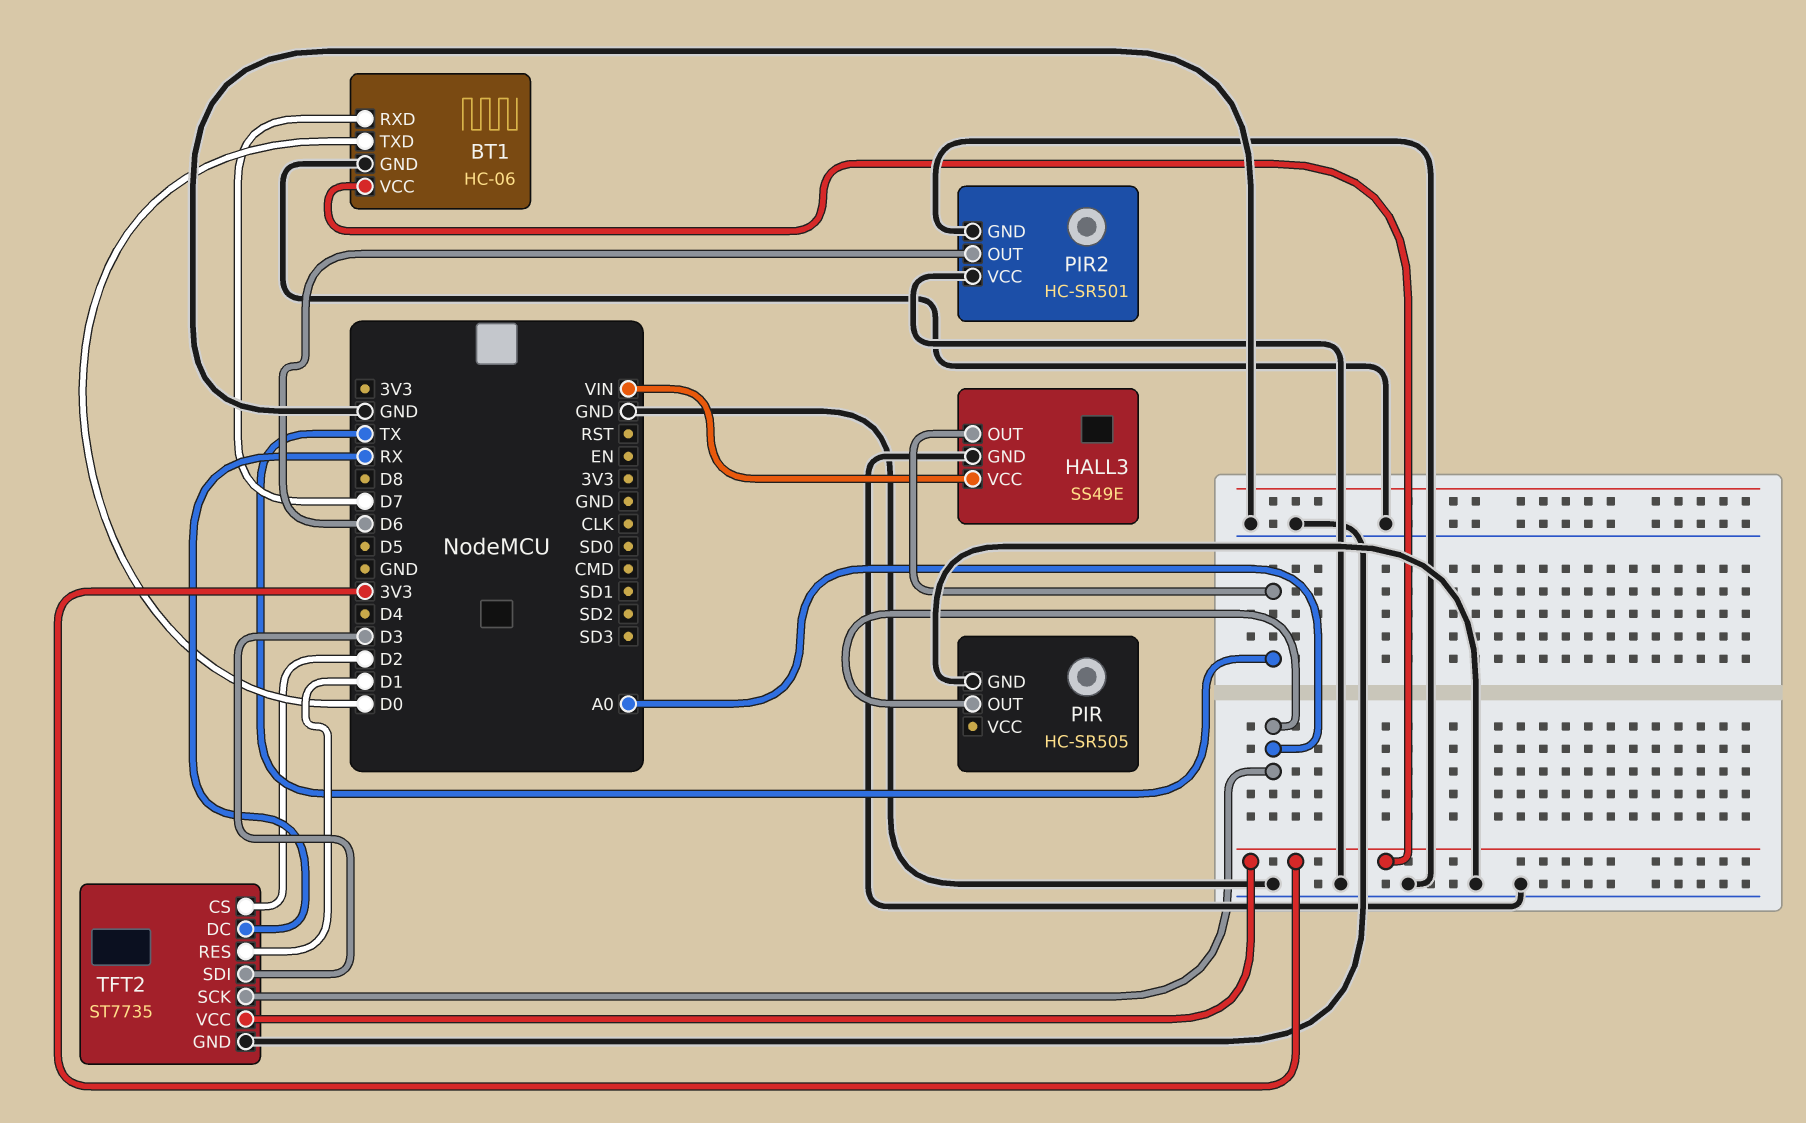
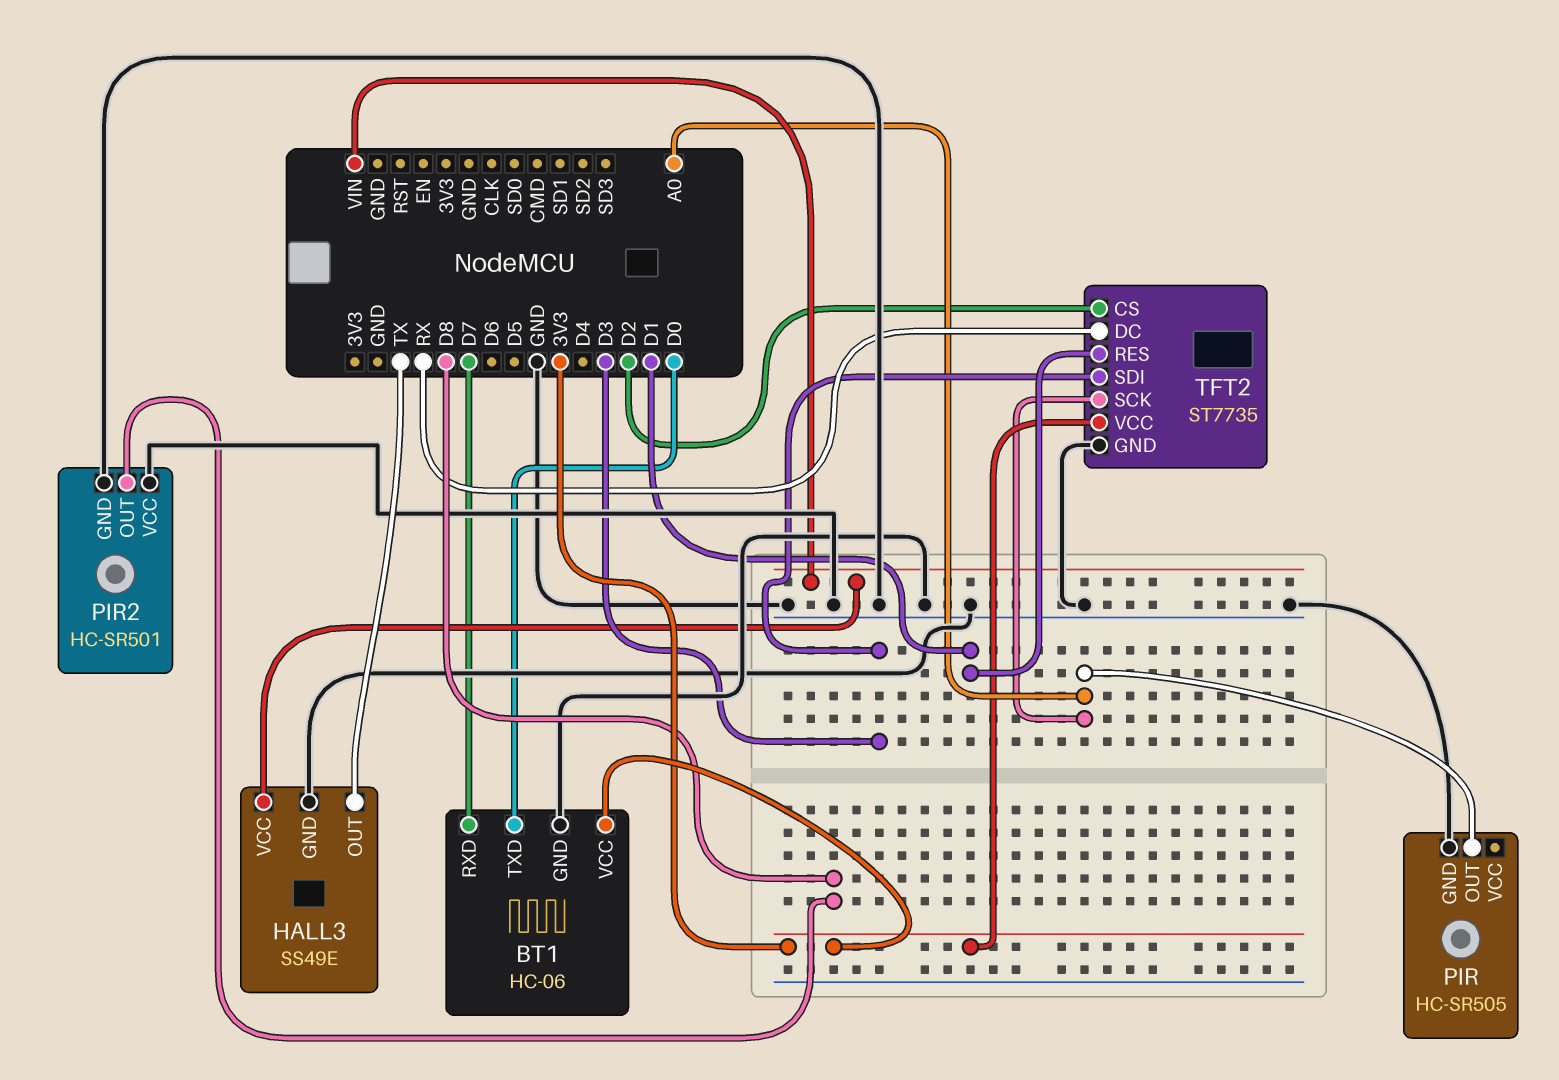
PIR2 pin OUT: D6 -> D8

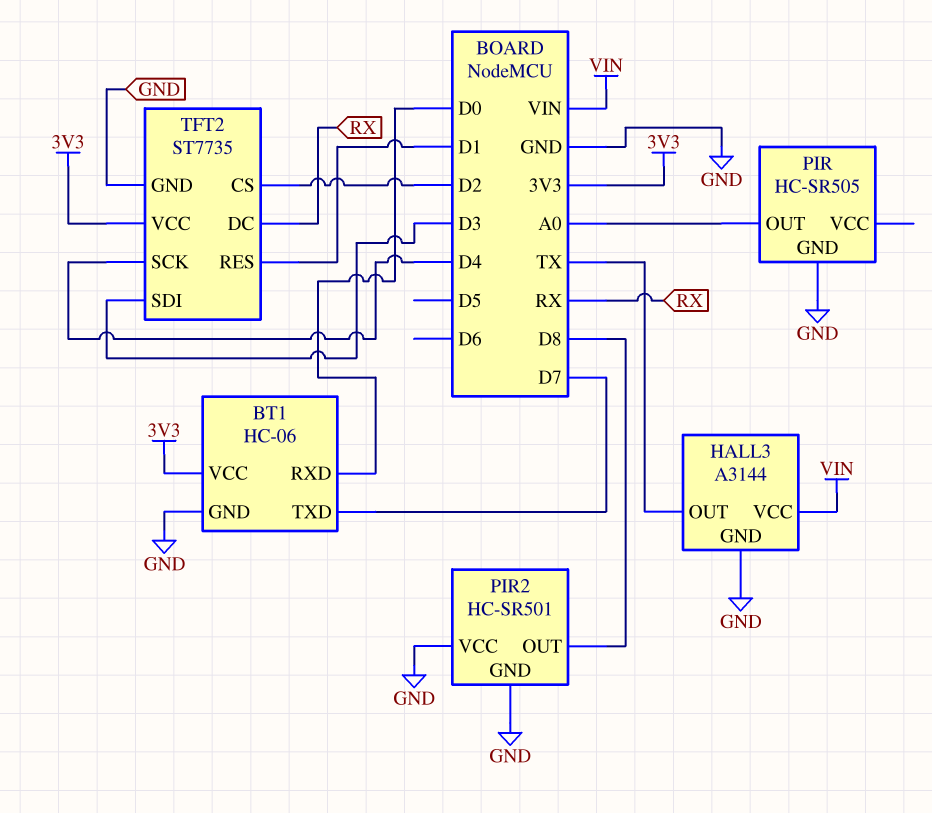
BT1 pin RXD: D7 -> D0
BT1 pin TXD: D0 -> D7
HALL3: SS49E -> A3144
TFT2 pin SCK: A0 -> D4

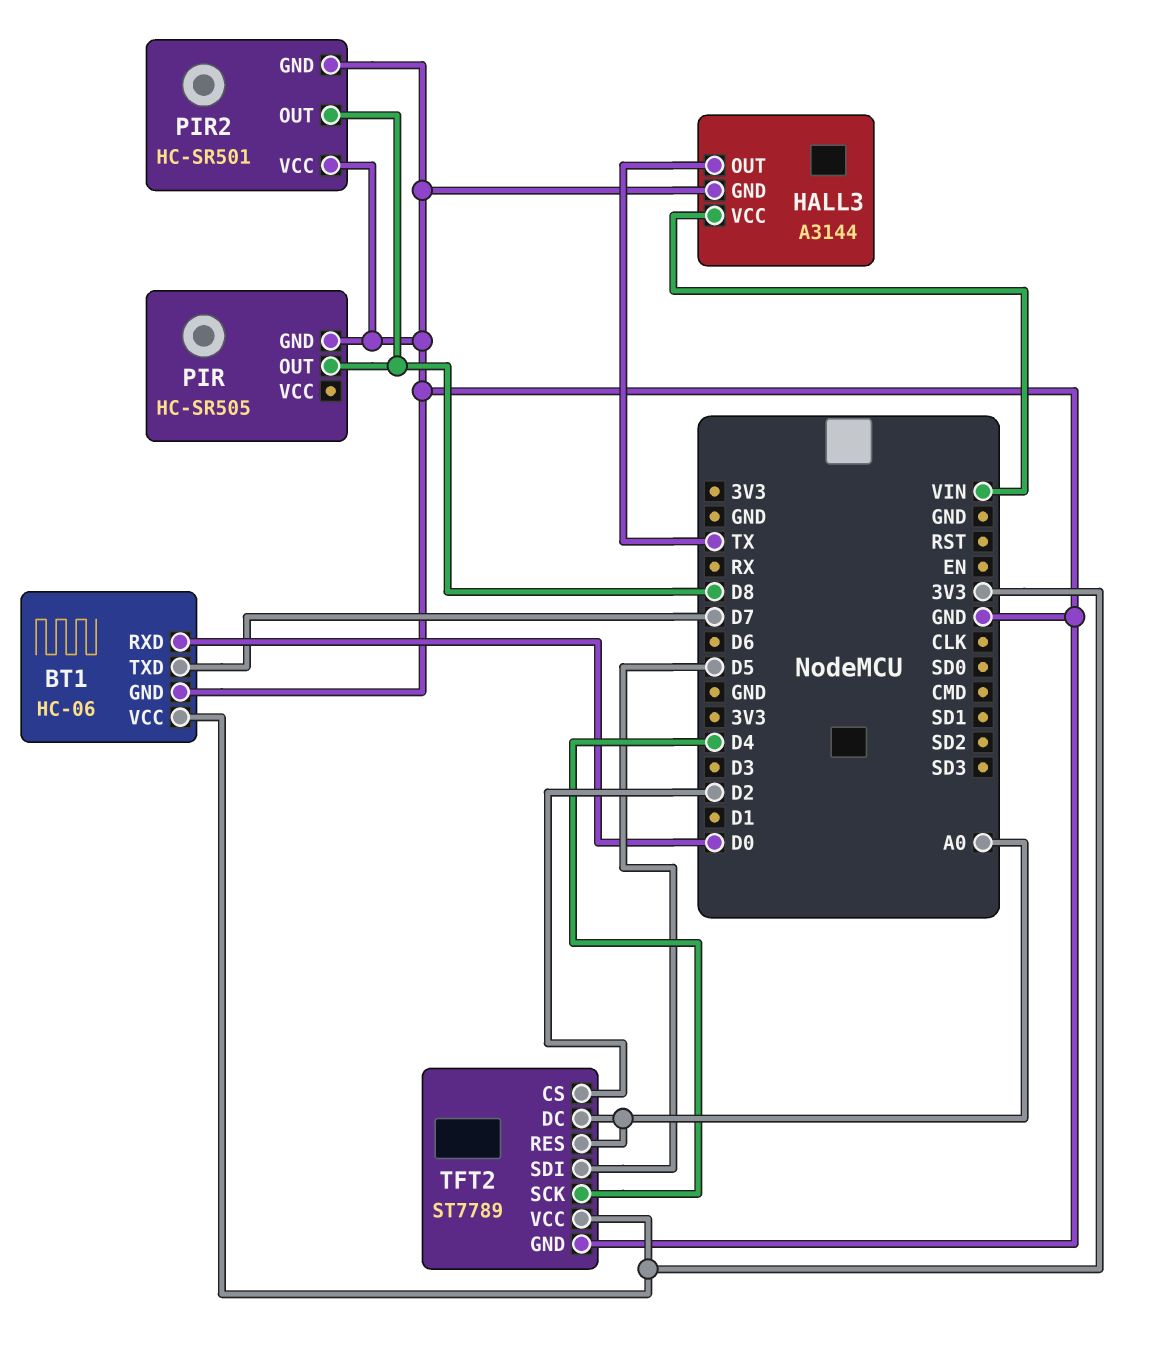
PIR pin OUT: A0 -> D8
TFT2: ST7735 -> ST7789
TFT2 pin DC: RX -> A0
TFT2 pin RES: D1 -> A0
TFT2 pin SDI: D3 -> D5

